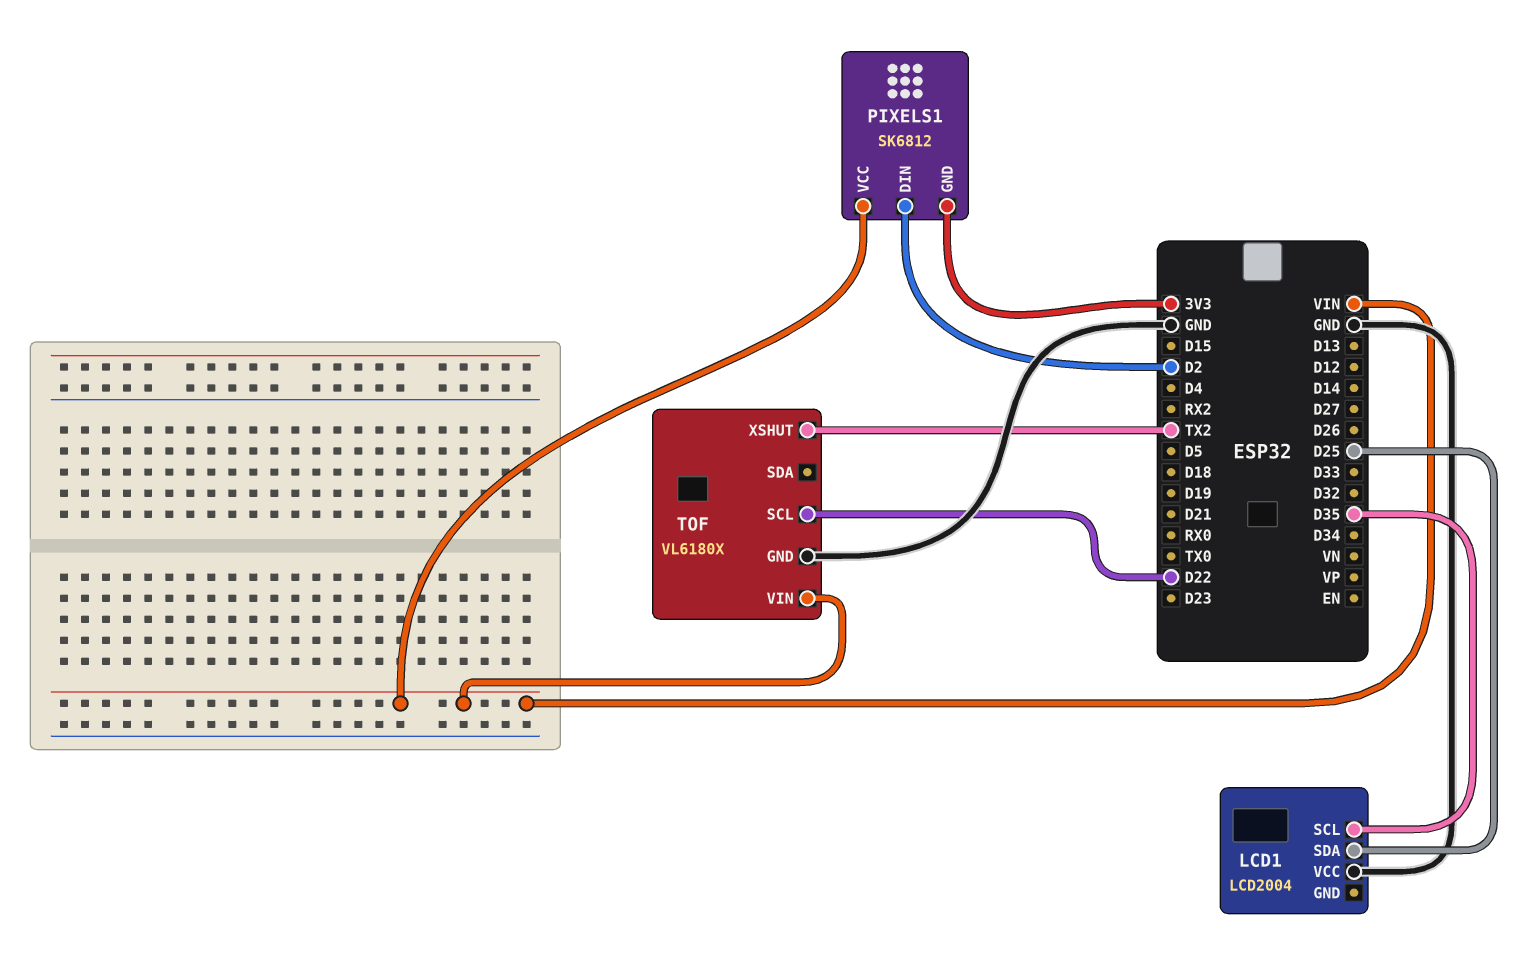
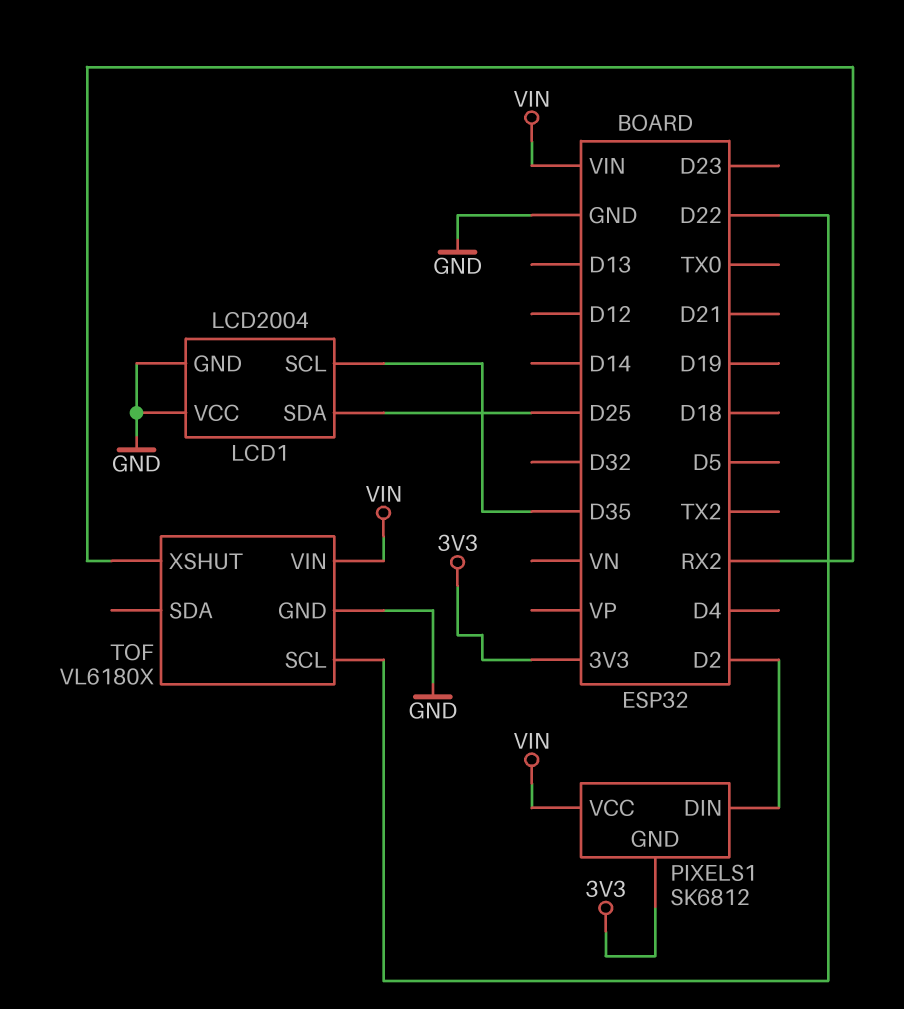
LCD1 pin GND: none -> GND
TOF pin XSHUT: TX2 -> RX2

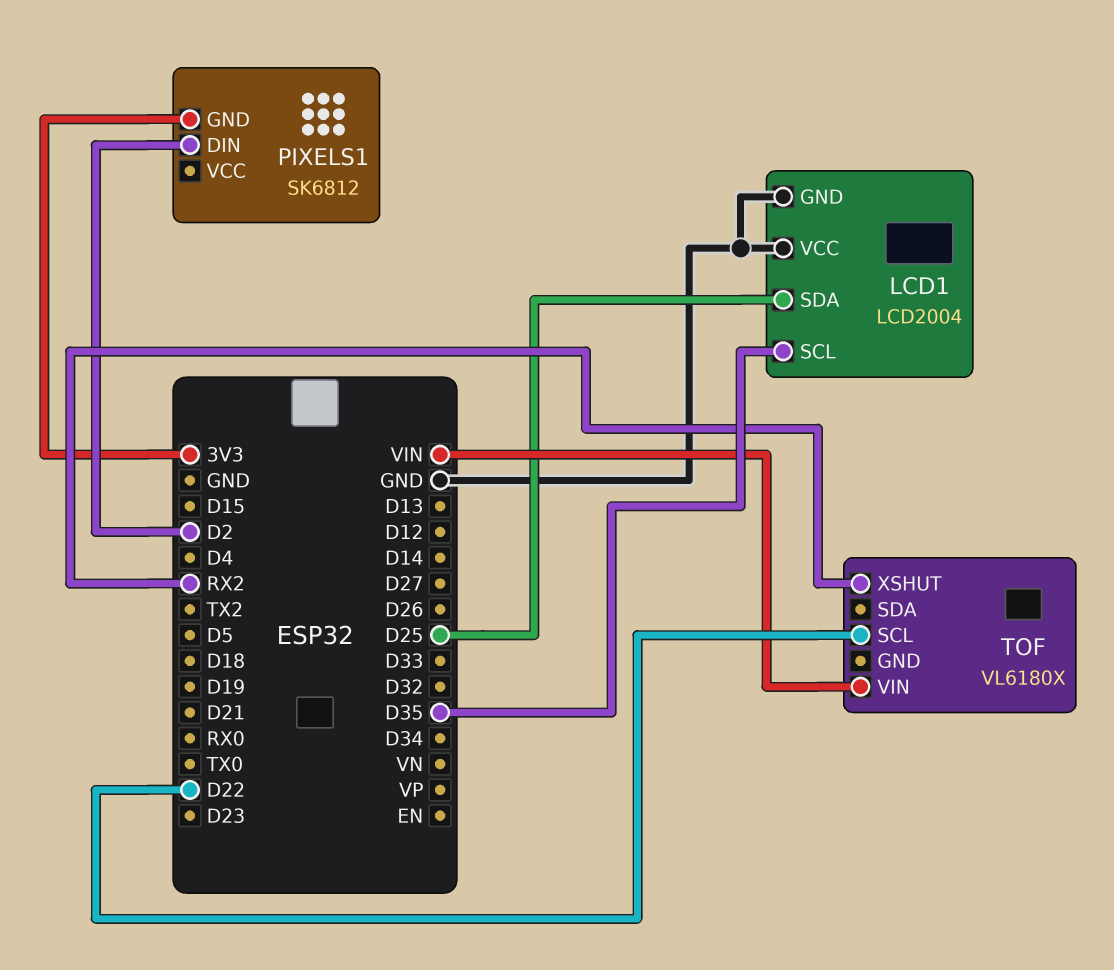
PIXELS1 pin VCC: VIN -> none
TOF pin GND: GND -> none

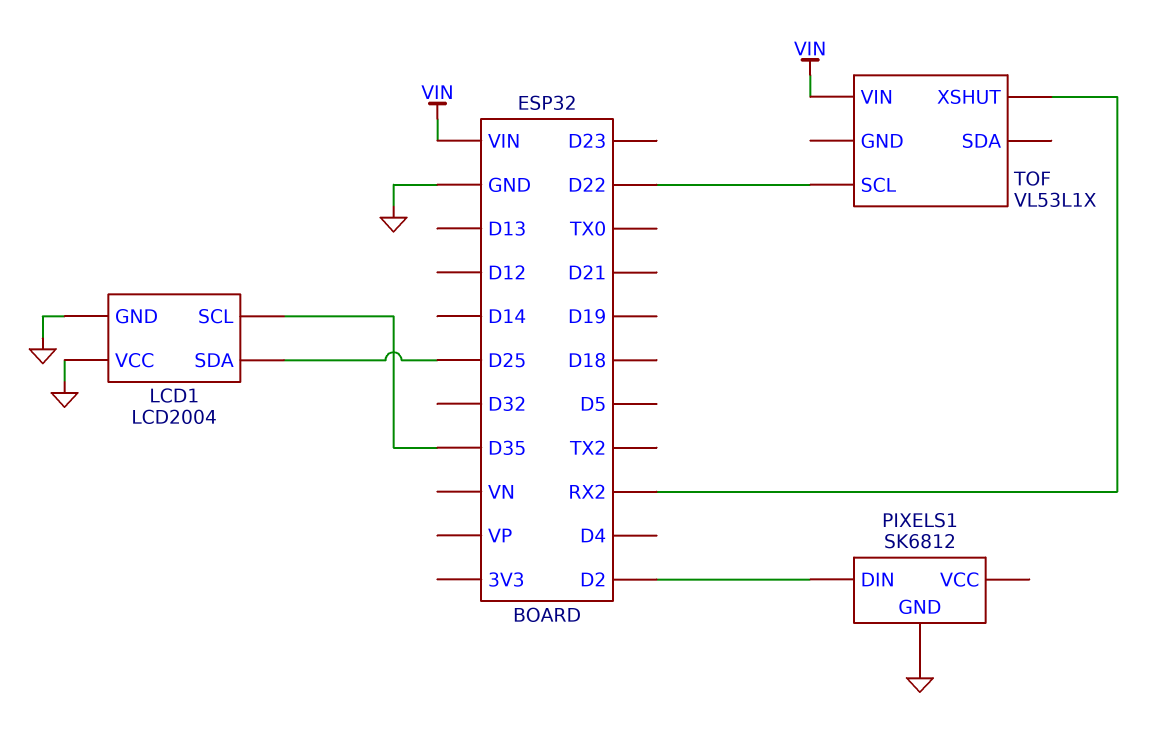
PIXELS1 pin GND: 3V3 -> GND
TOF: VL6180X -> VL53L1X

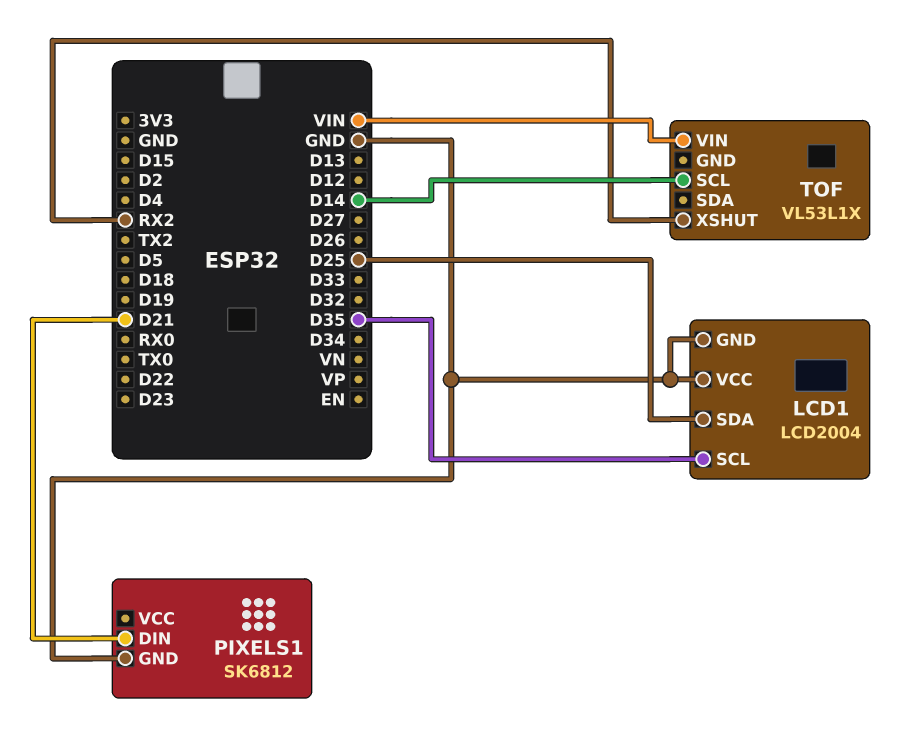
PIXELS1 pin DIN: D2 -> D21
TOF pin SCL: D22 -> D14

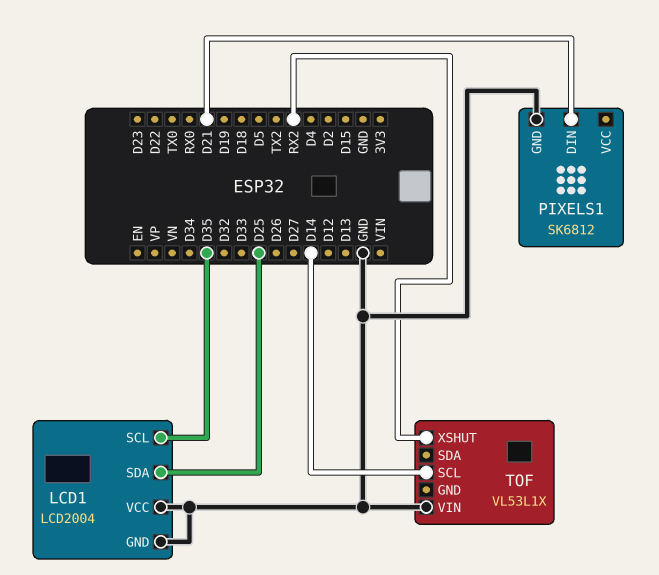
TOF pin VIN: VIN -> GND

